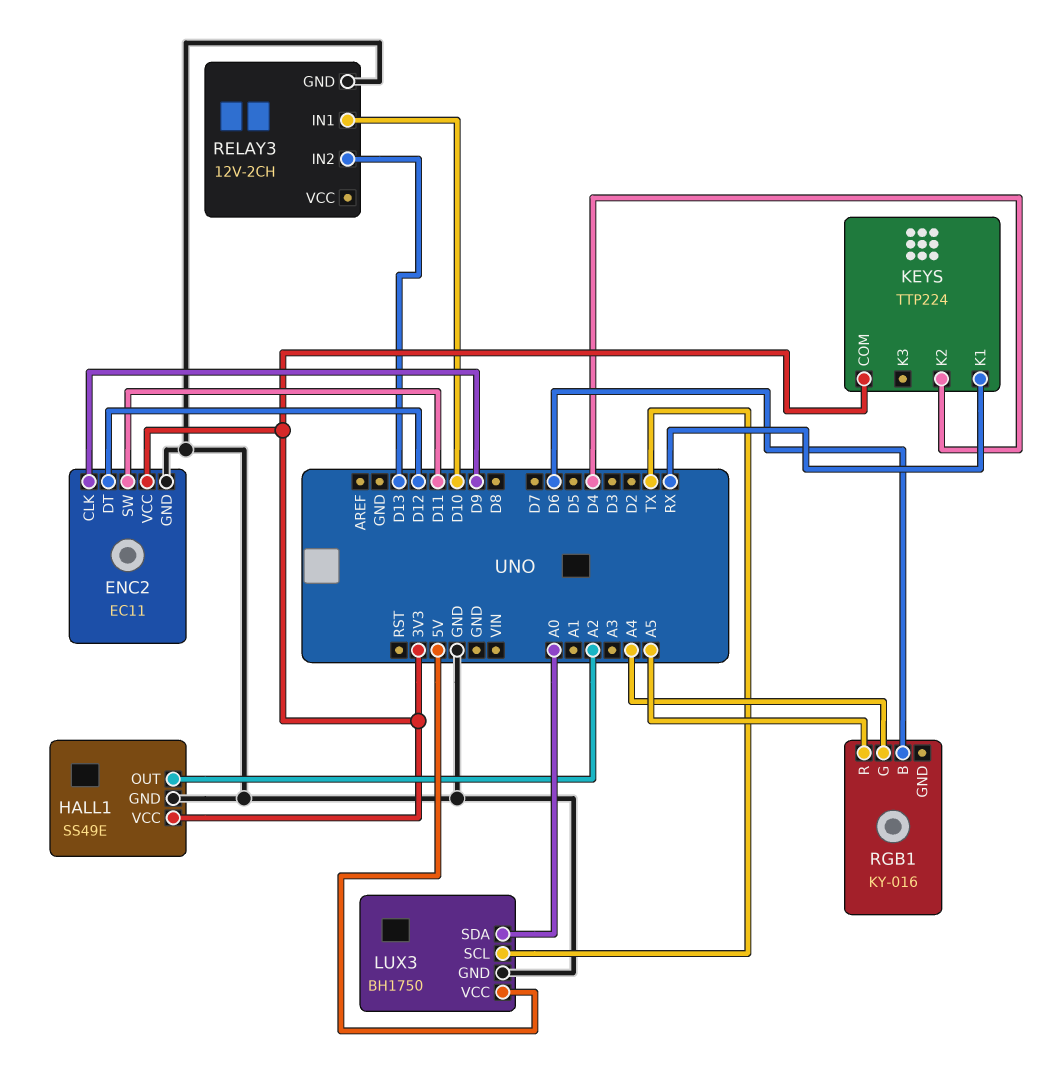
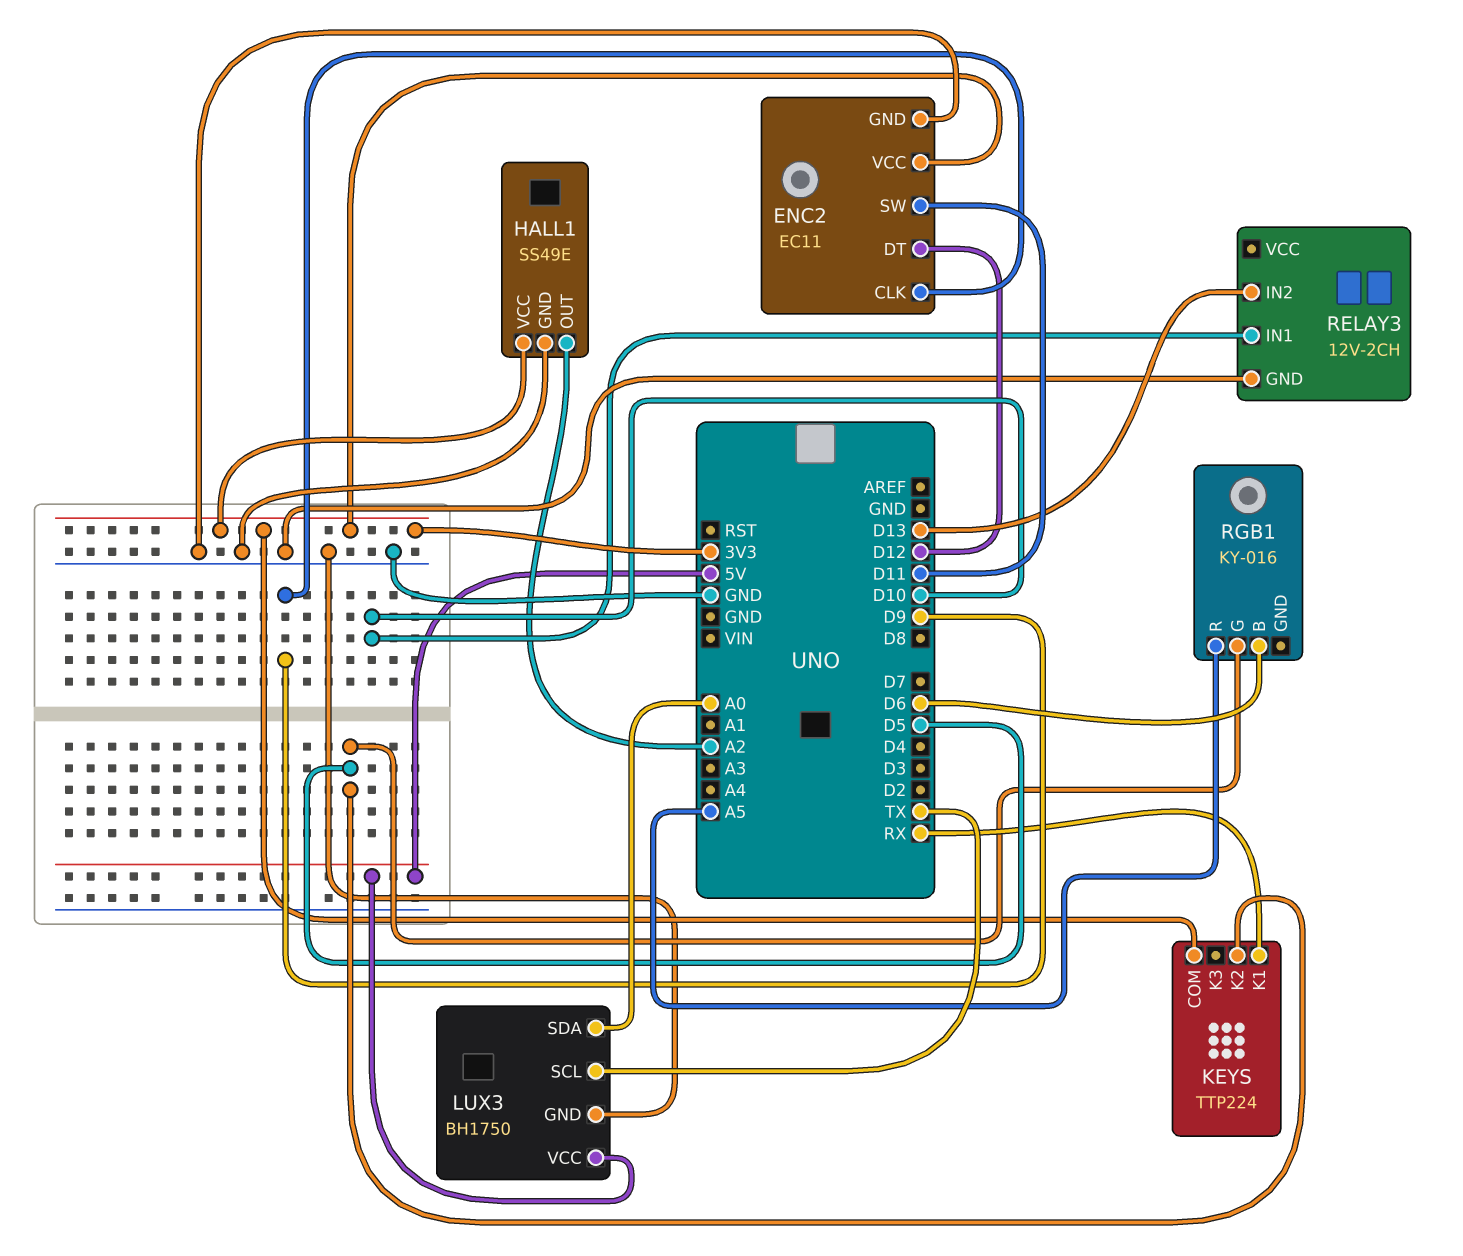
KEYS pin K2: D4 -> D5
RGB1 pin G: A4 -> D5

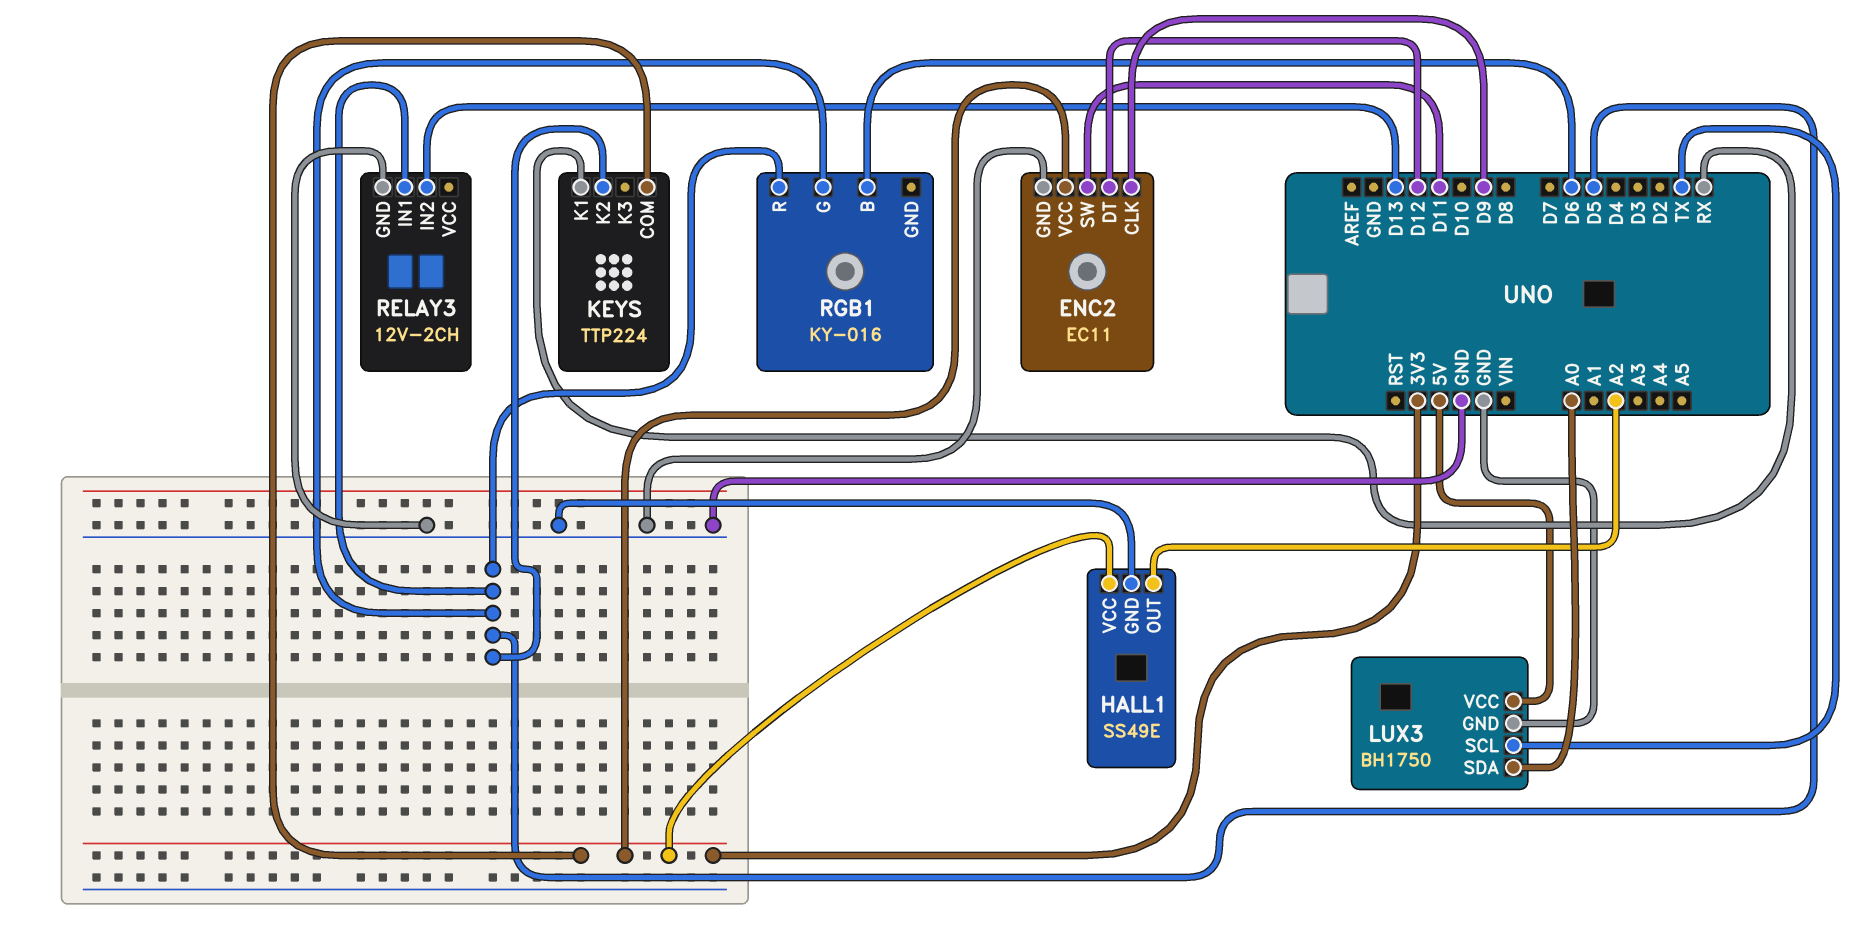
RELAY3 pin IN1: D10 -> D5
RGB1 pin R: A5 -> D5

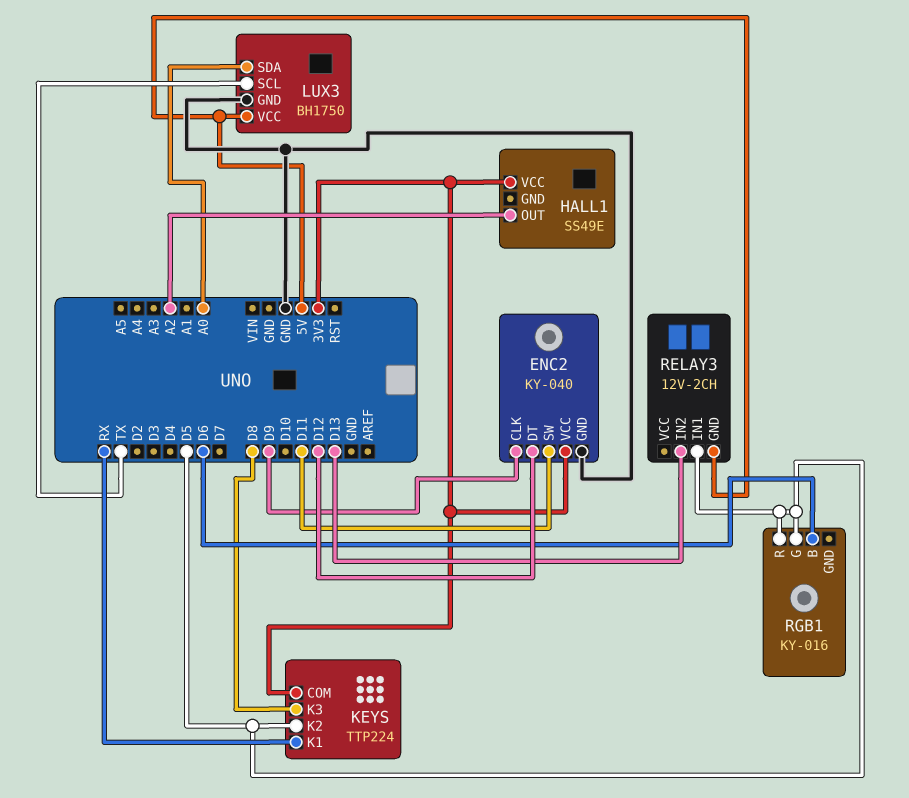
ENC2: EC11 -> KY-040
HALL1 pin GND: GND -> none
KEYS pin K3: none -> D8
RELAY3 pin GND: GND -> 5V

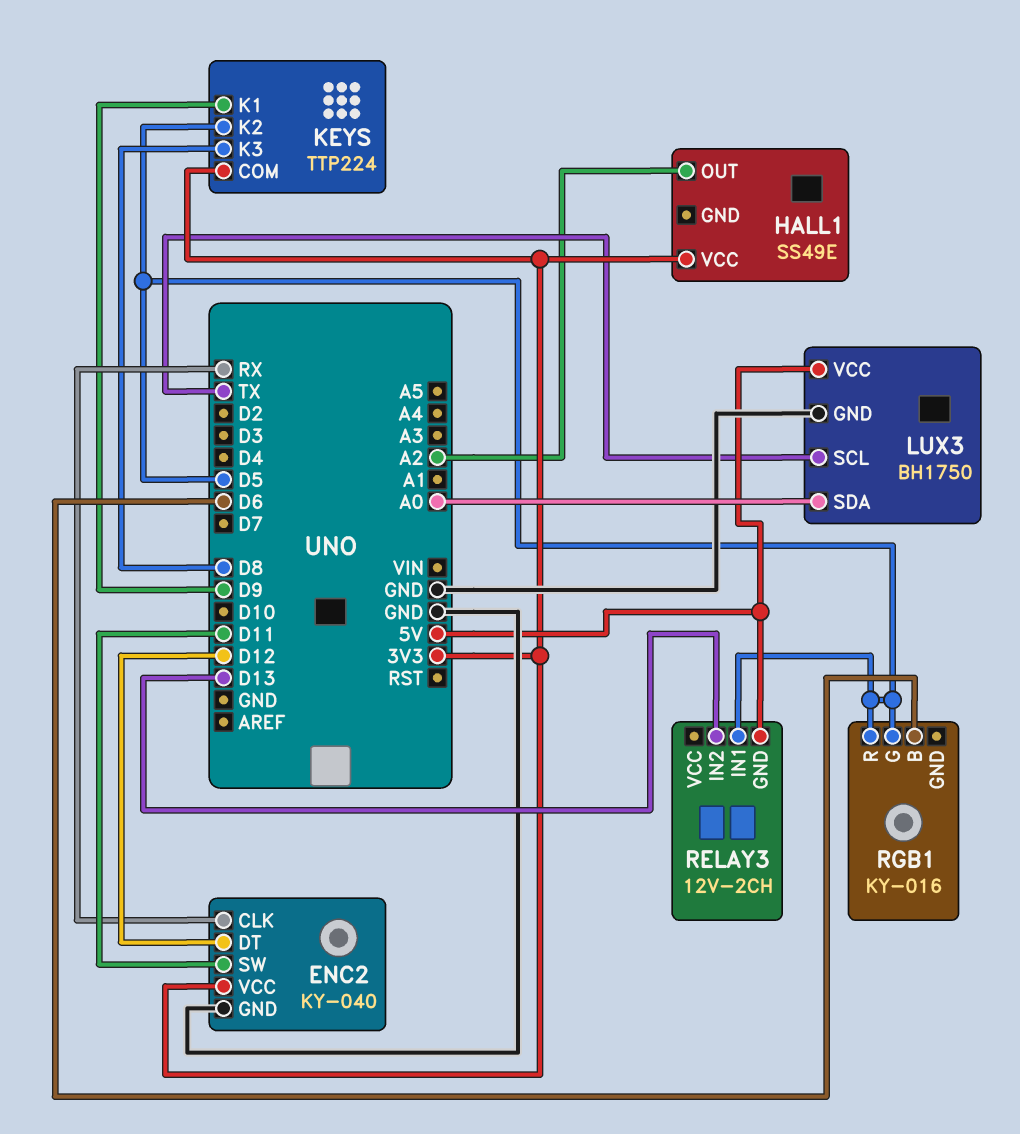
ENC2 pin CLK: D9 -> RX
KEYS pin K1: RX -> D9

